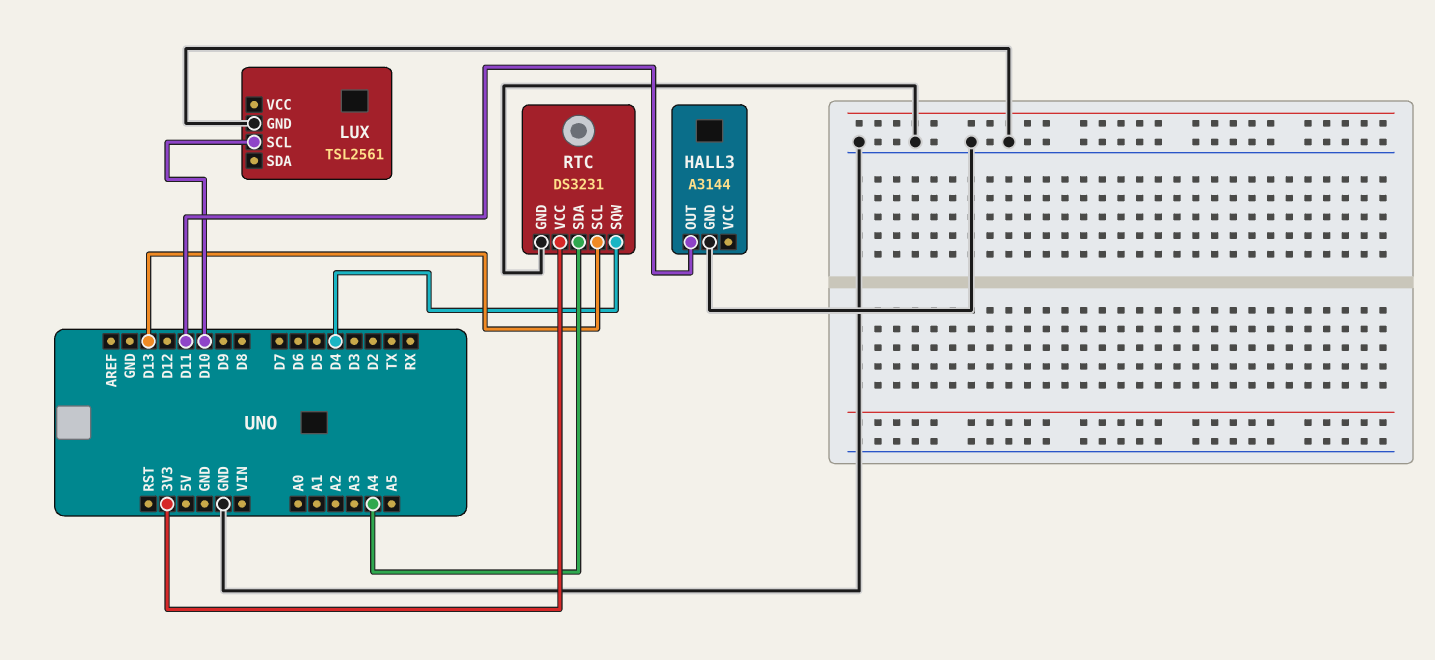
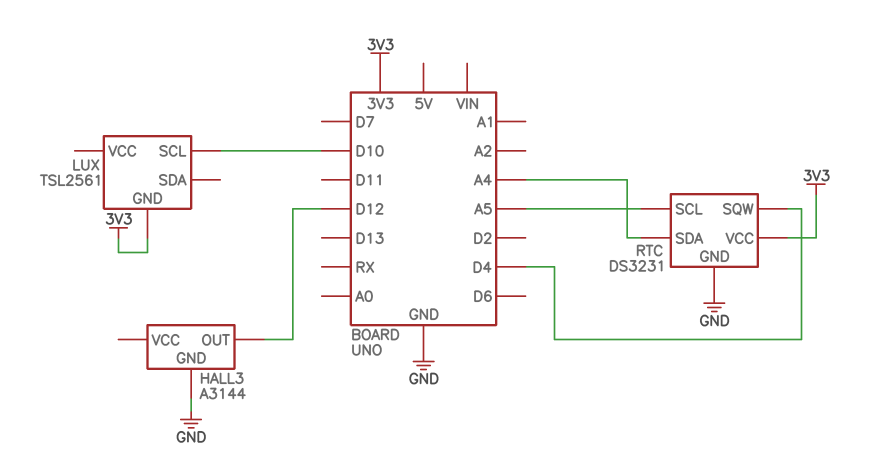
HALL3 pin OUT: D11 -> D12
LUX pin GND: GND -> 3V3
RTC pin SCL: D13 -> A5

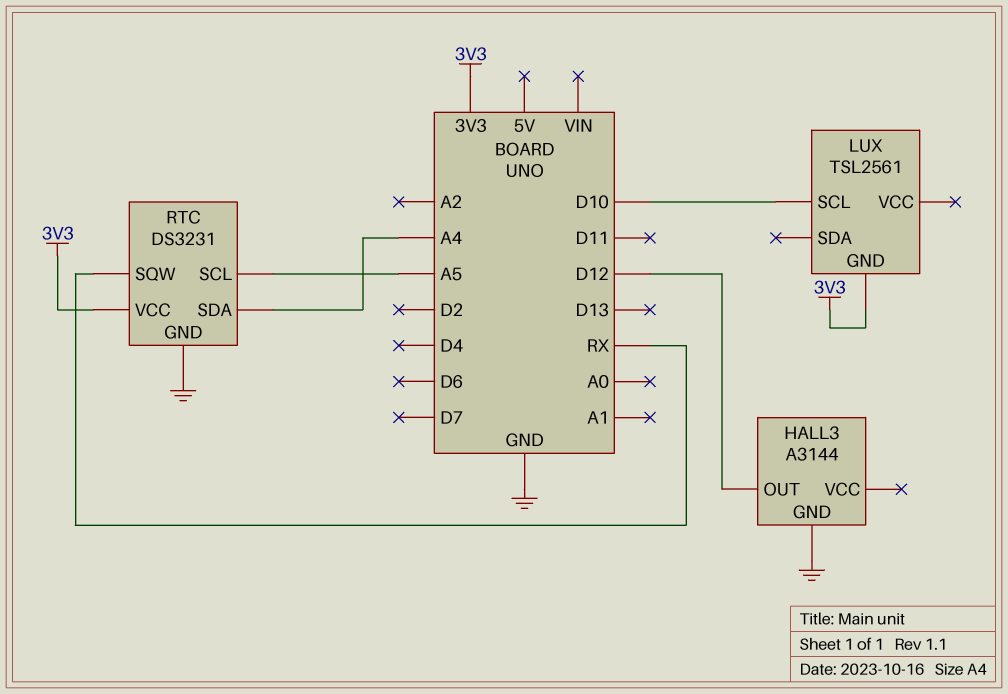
RTC pin SQW: D4 -> RX

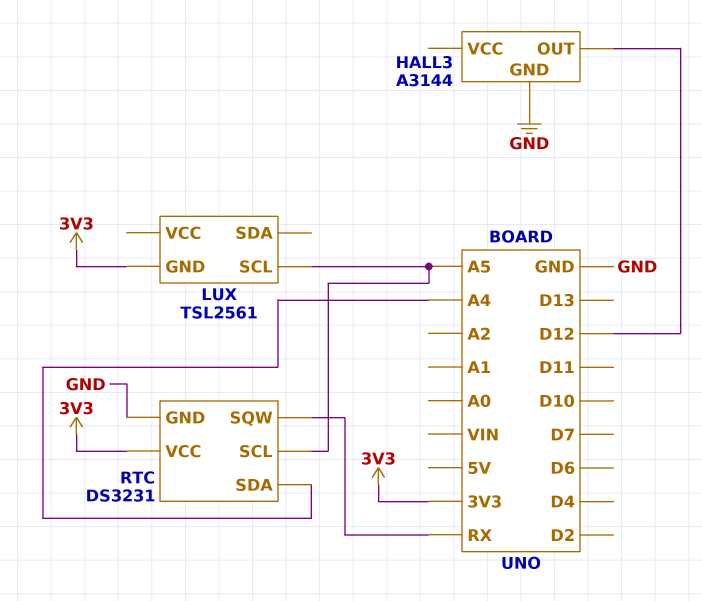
LUX pin SCL: D10 -> A5

